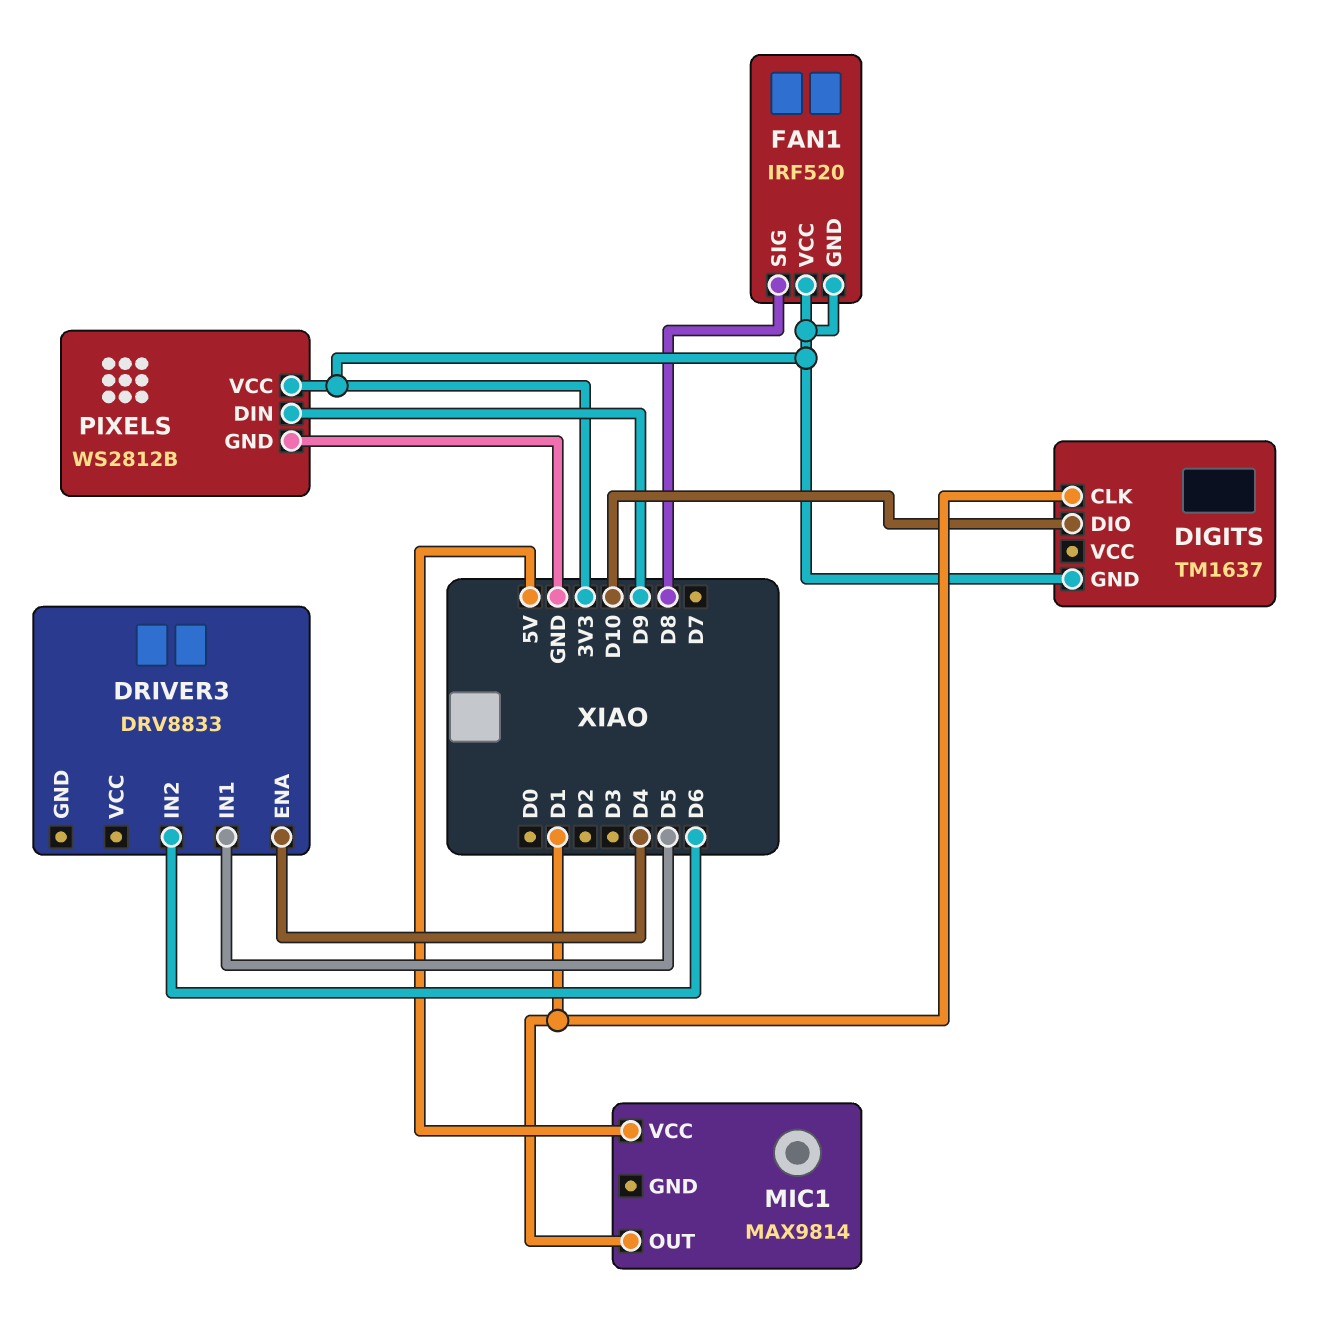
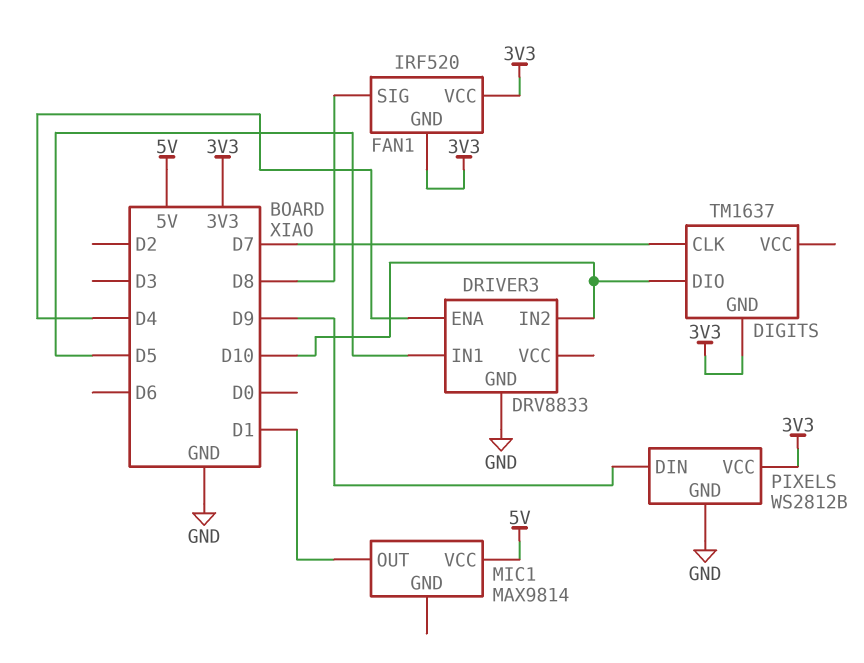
DIGITS pin CLK: D1 -> D7
DRIVER3 pin GND: none -> GND
DRIVER3 pin IN2: D6 -> D10

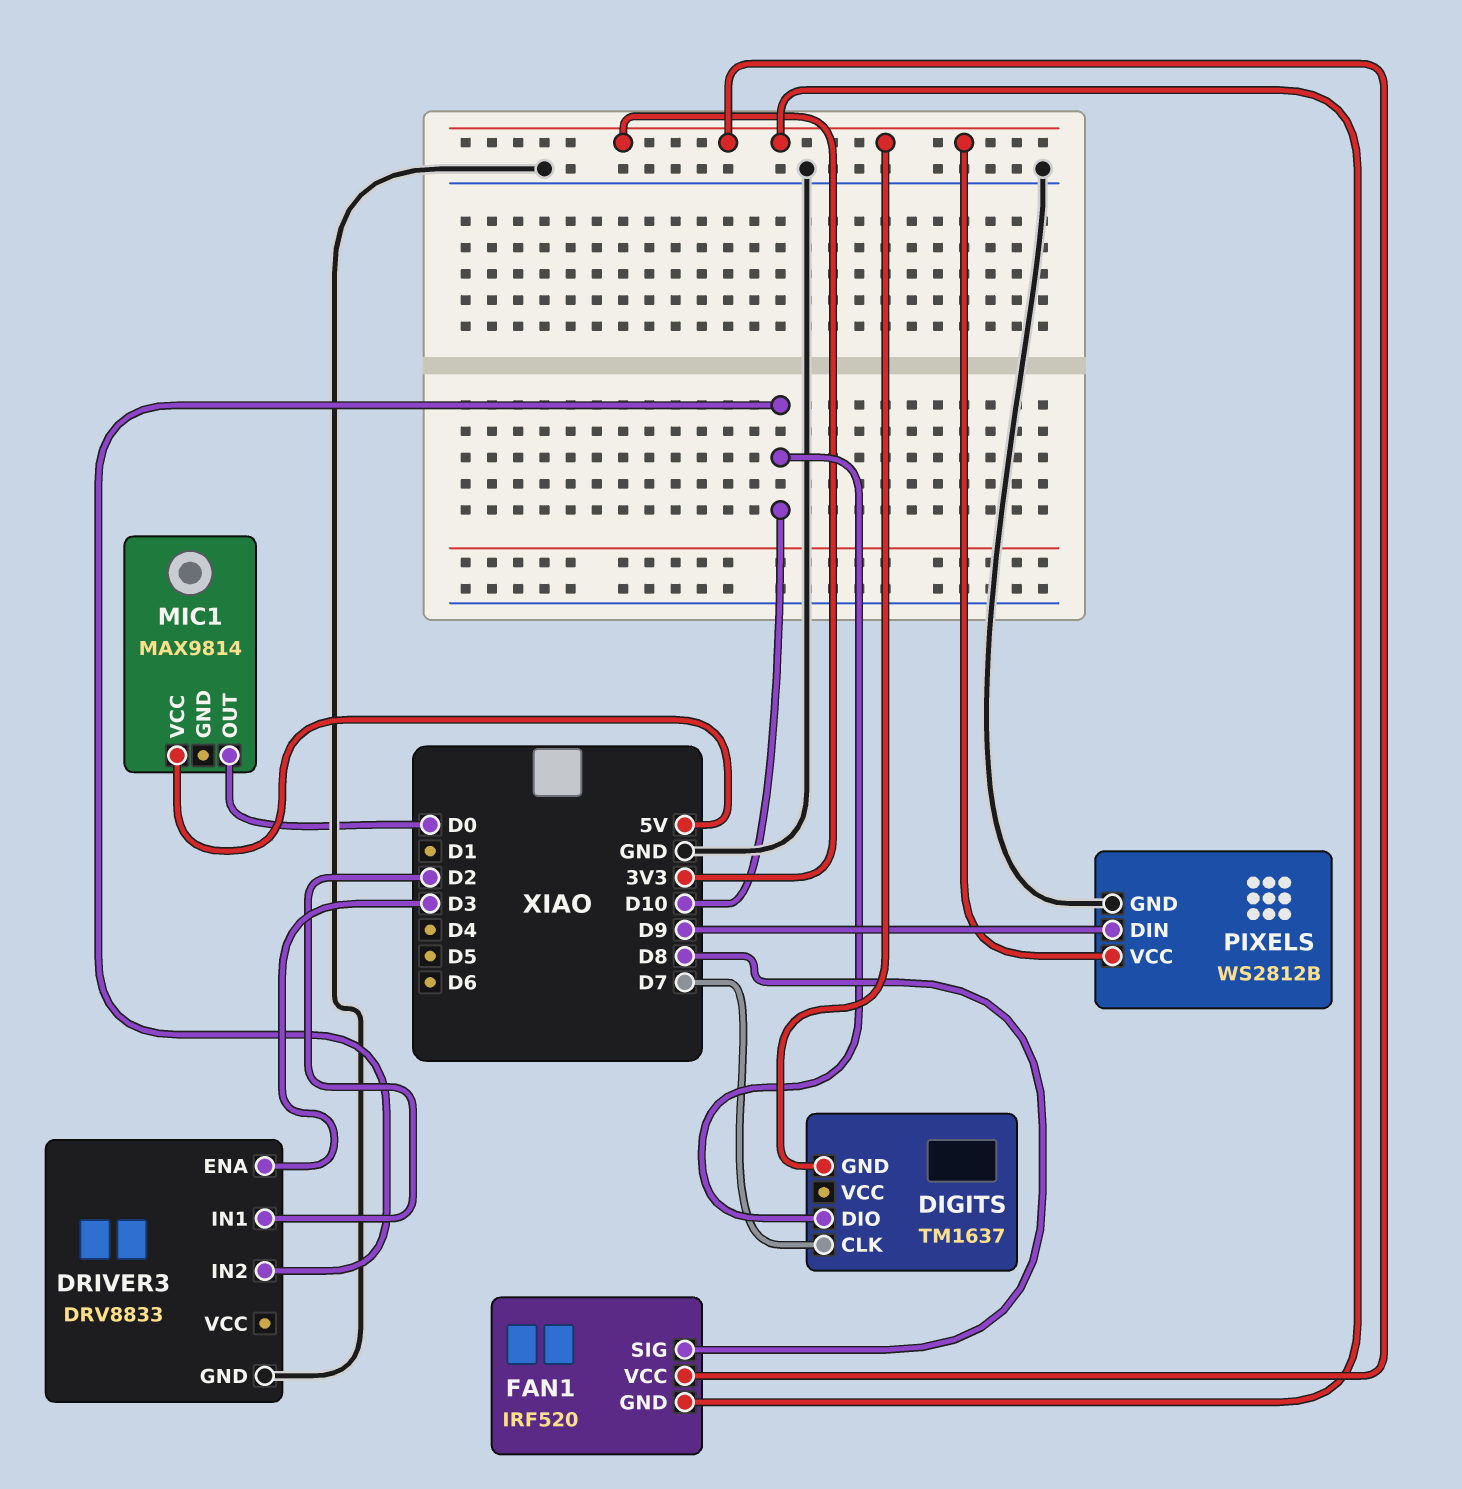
DRIVER3 pin ENA: D4 -> D3
DRIVER3 pin IN1: D5 -> D2
MIC1 pin OUT: D1 -> D0

